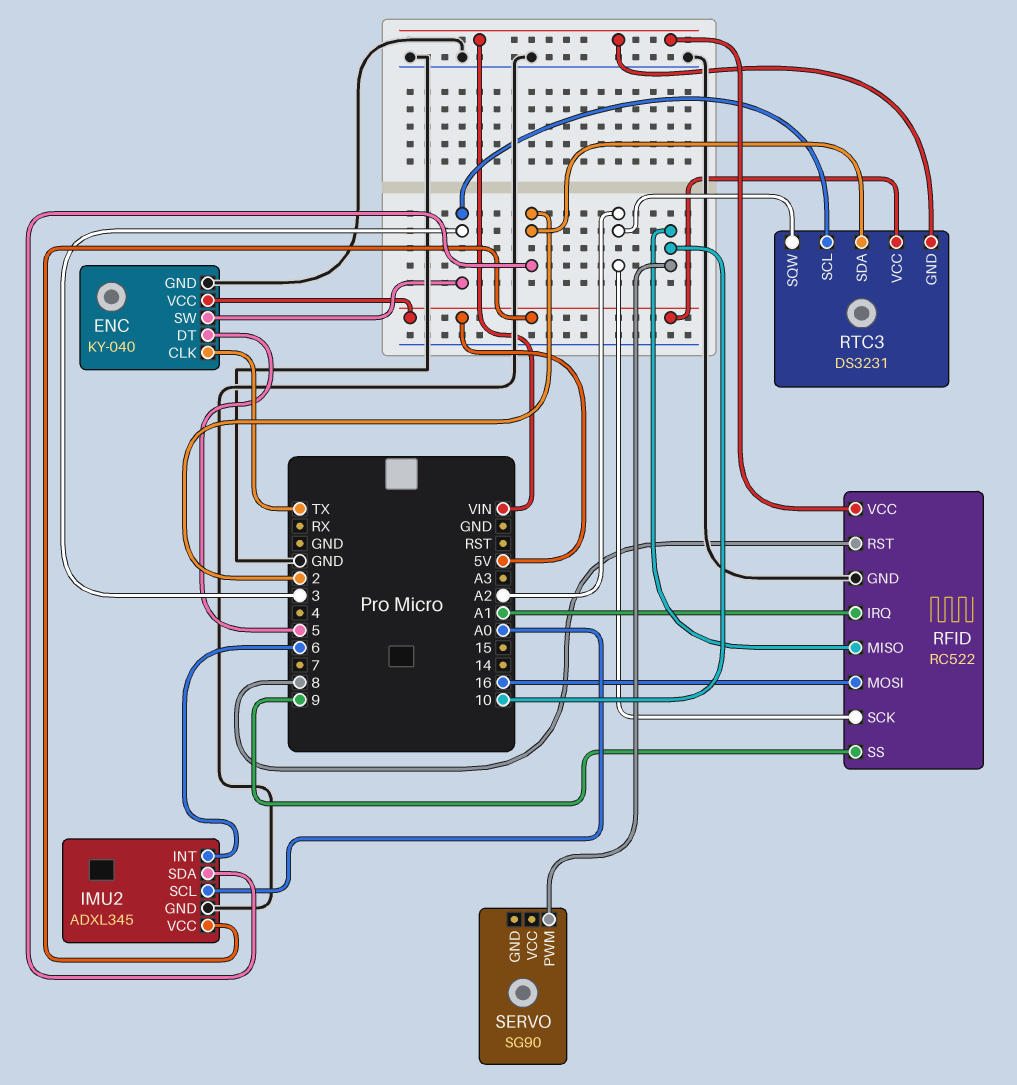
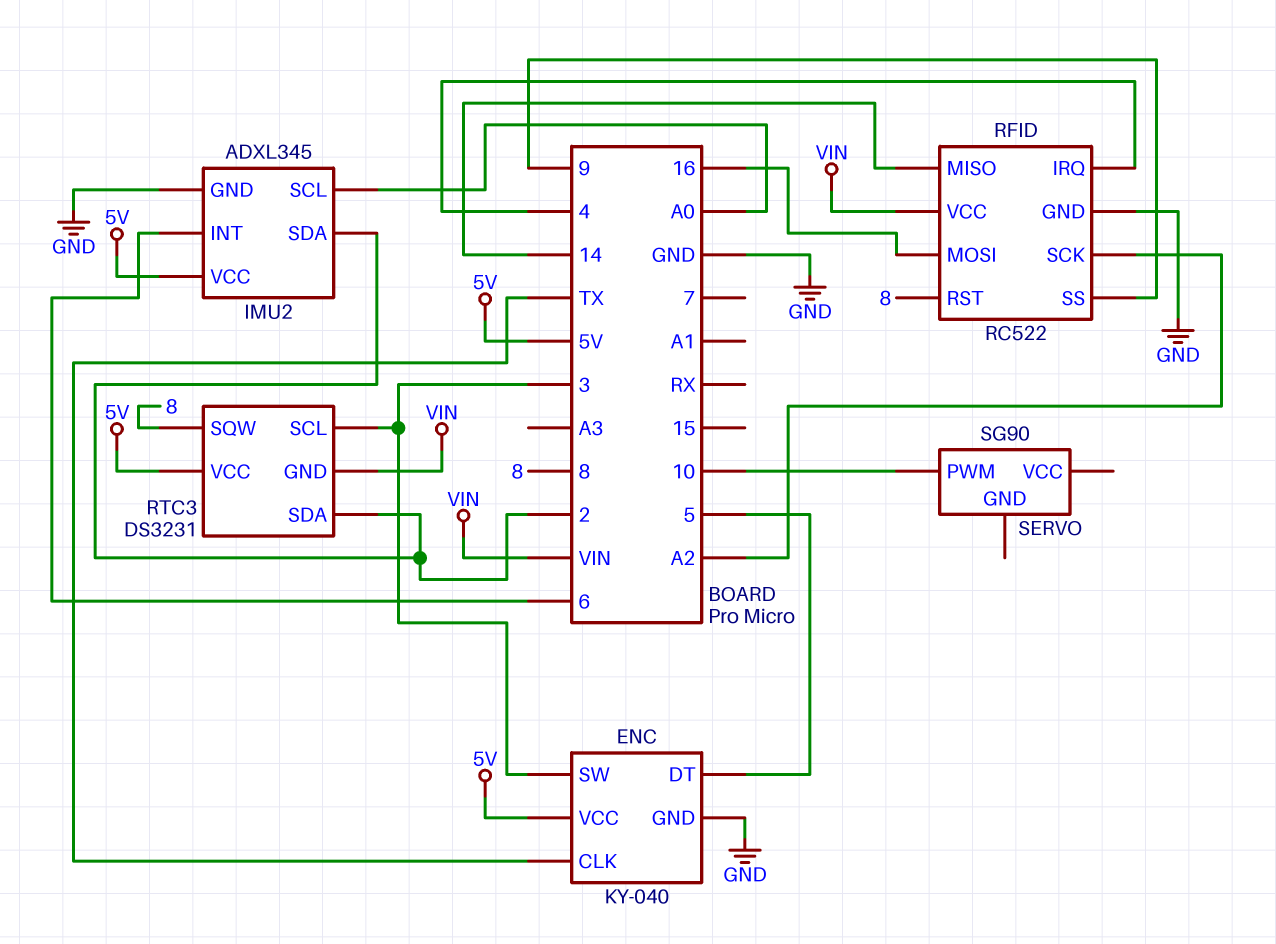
RFID pin IRQ: A1 -> 4
RFID pin MISO: 10 -> 14
RTC3 pin SQW: A2 -> 8

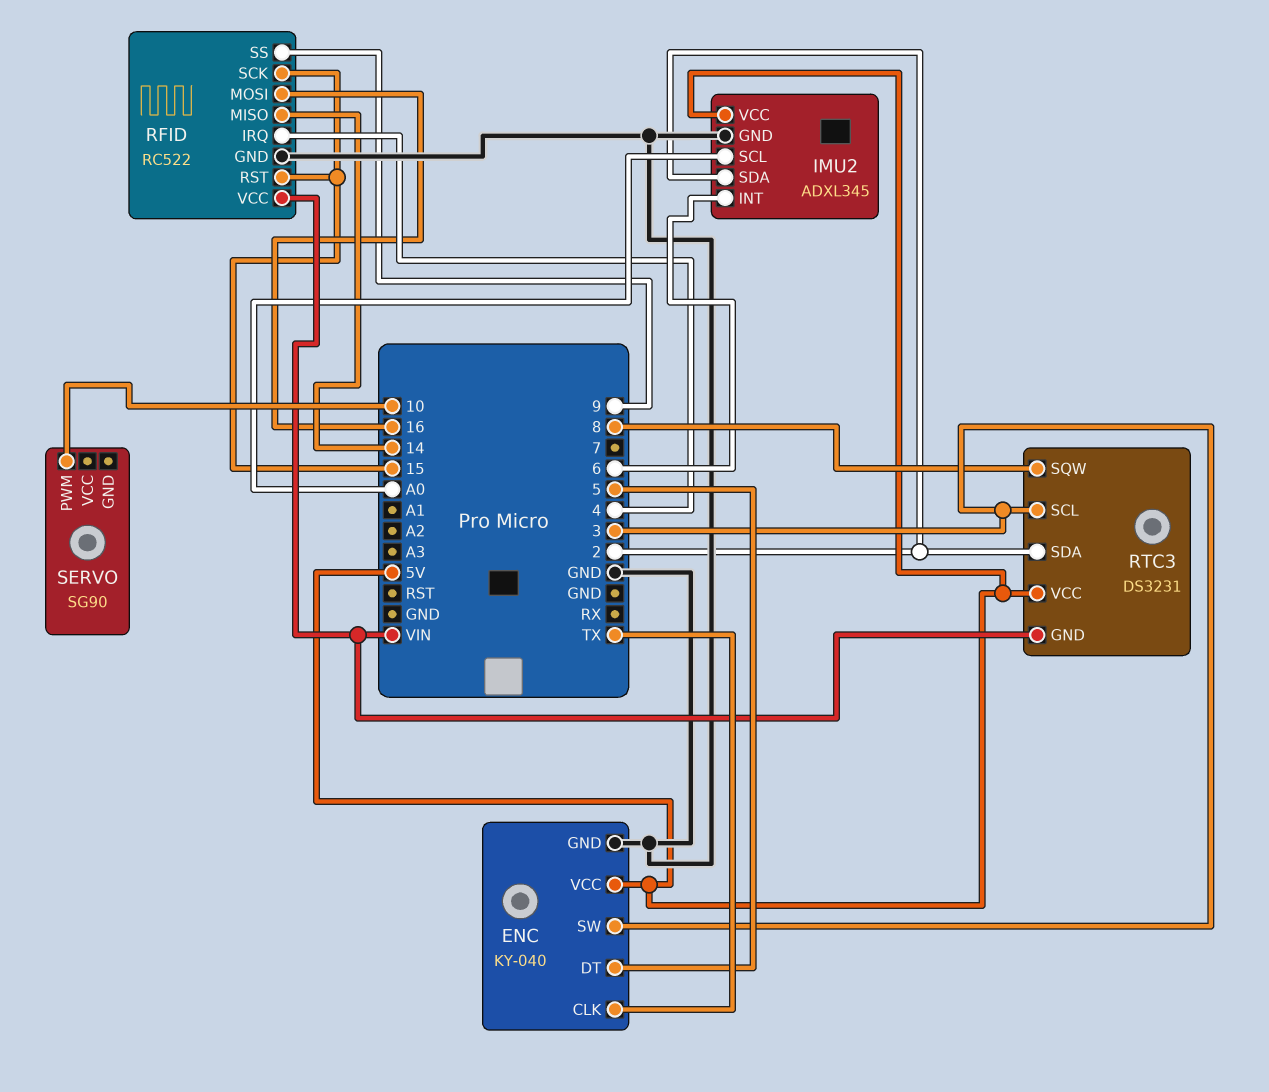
RFID pin RST: 8 -> 15
RFID pin SCK: A2 -> 15

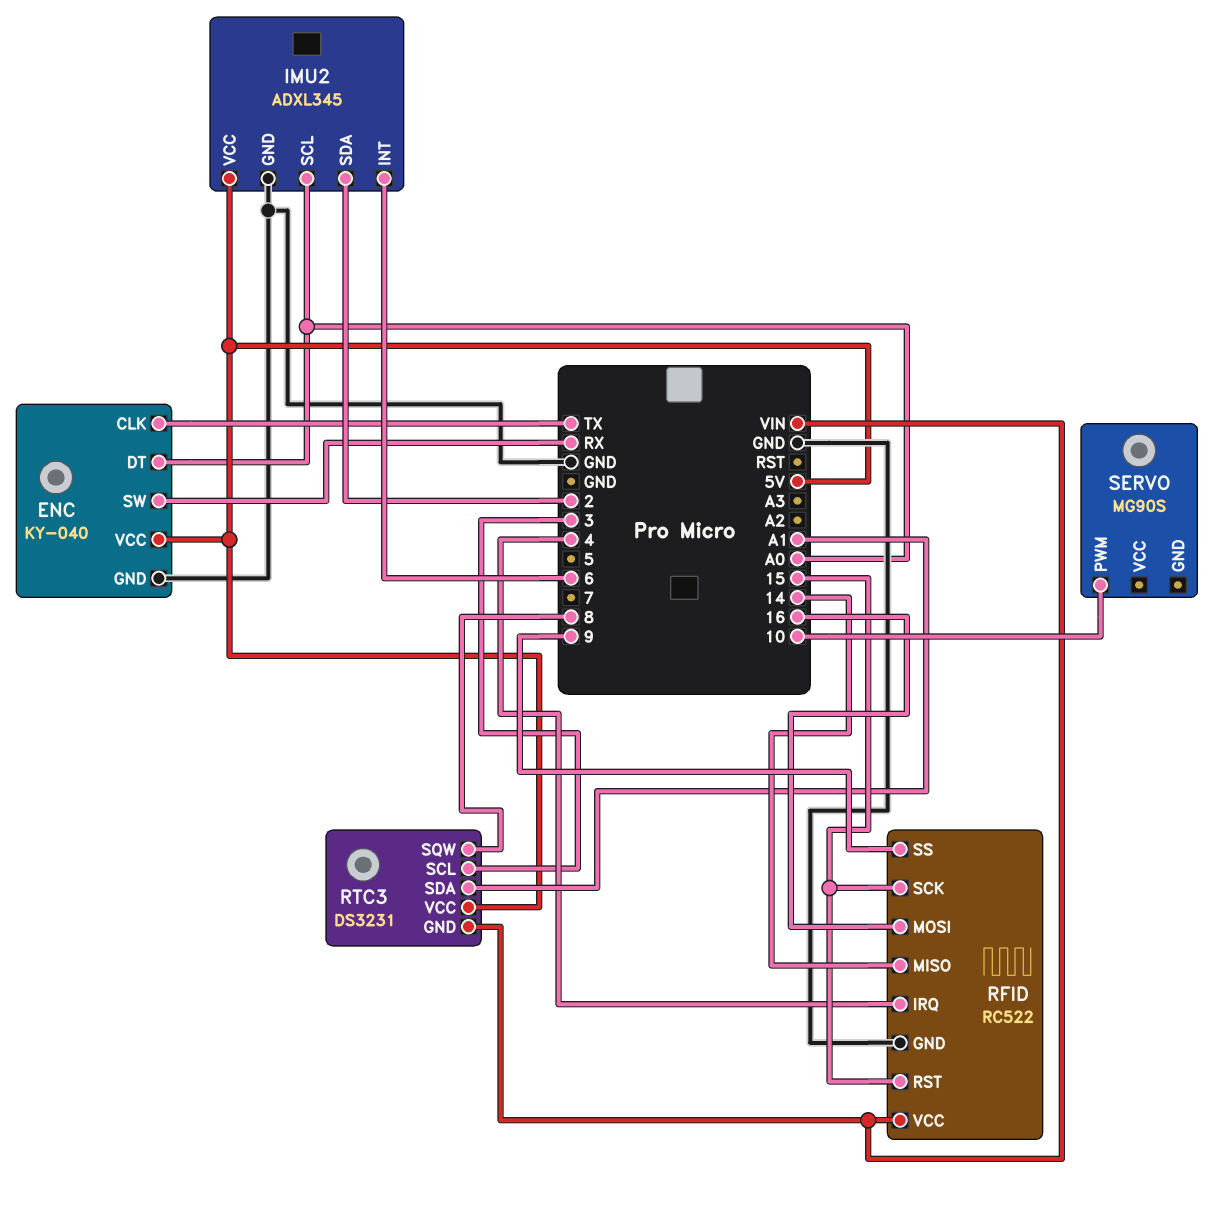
ENC pin DT: 5 -> A0
ENC pin SW: 3 -> RX
RTC3 pin SDA: 2 -> A1
SERVO: SG90 -> MG90S

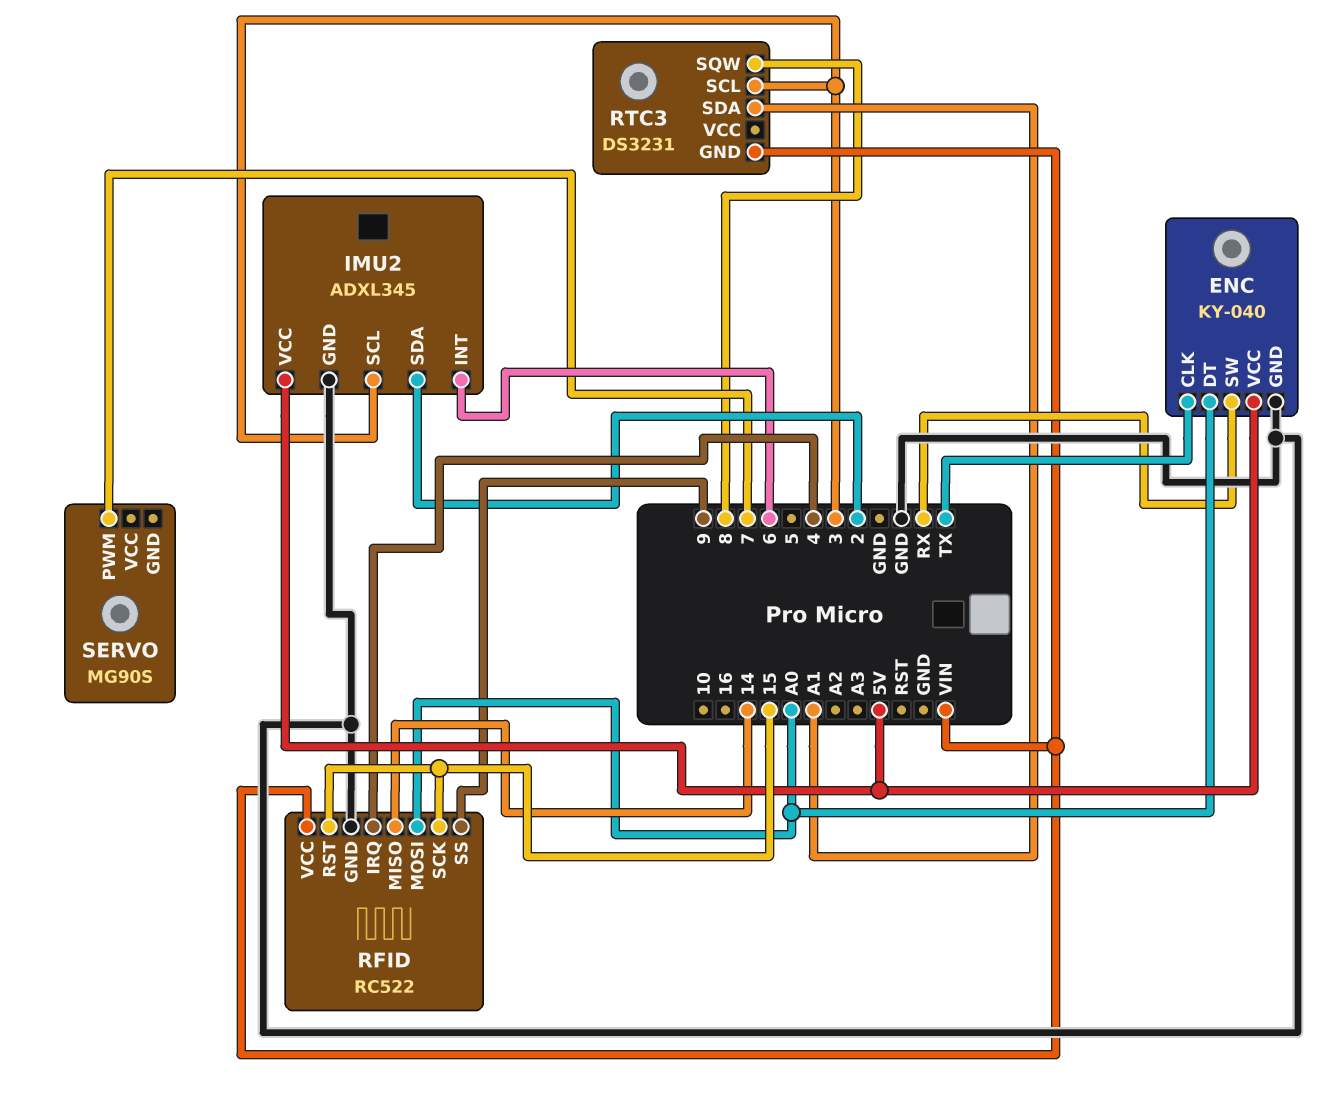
IMU2 pin SCL: A0 -> 3
RFID pin MOSI: 16 -> A0
RTC3 pin VCC: 5V -> none
SERVO pin PWM: 10 -> 7

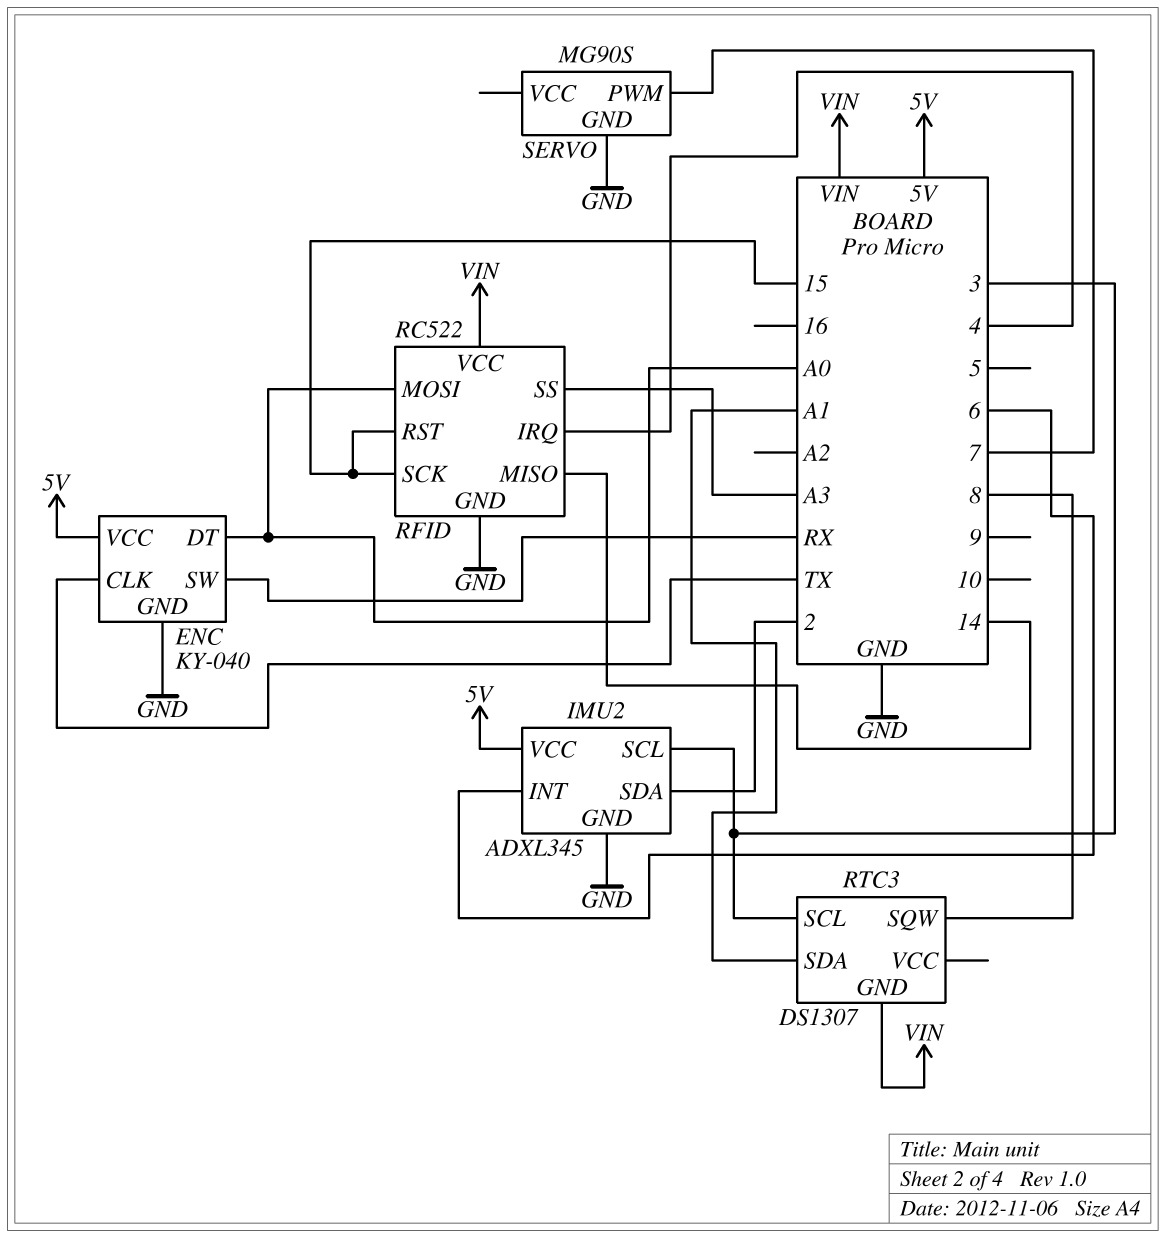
RFID pin SS: 9 -> A3
RTC3: DS3231 -> DS1307
SERVO pin GND: none -> GND

